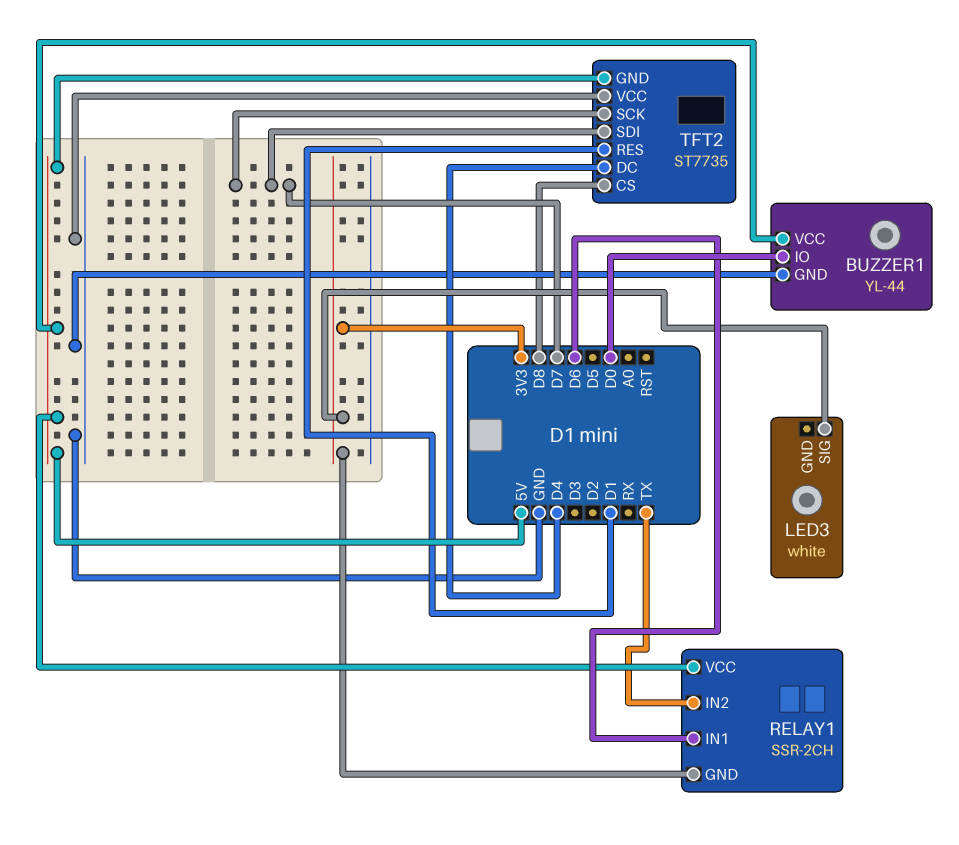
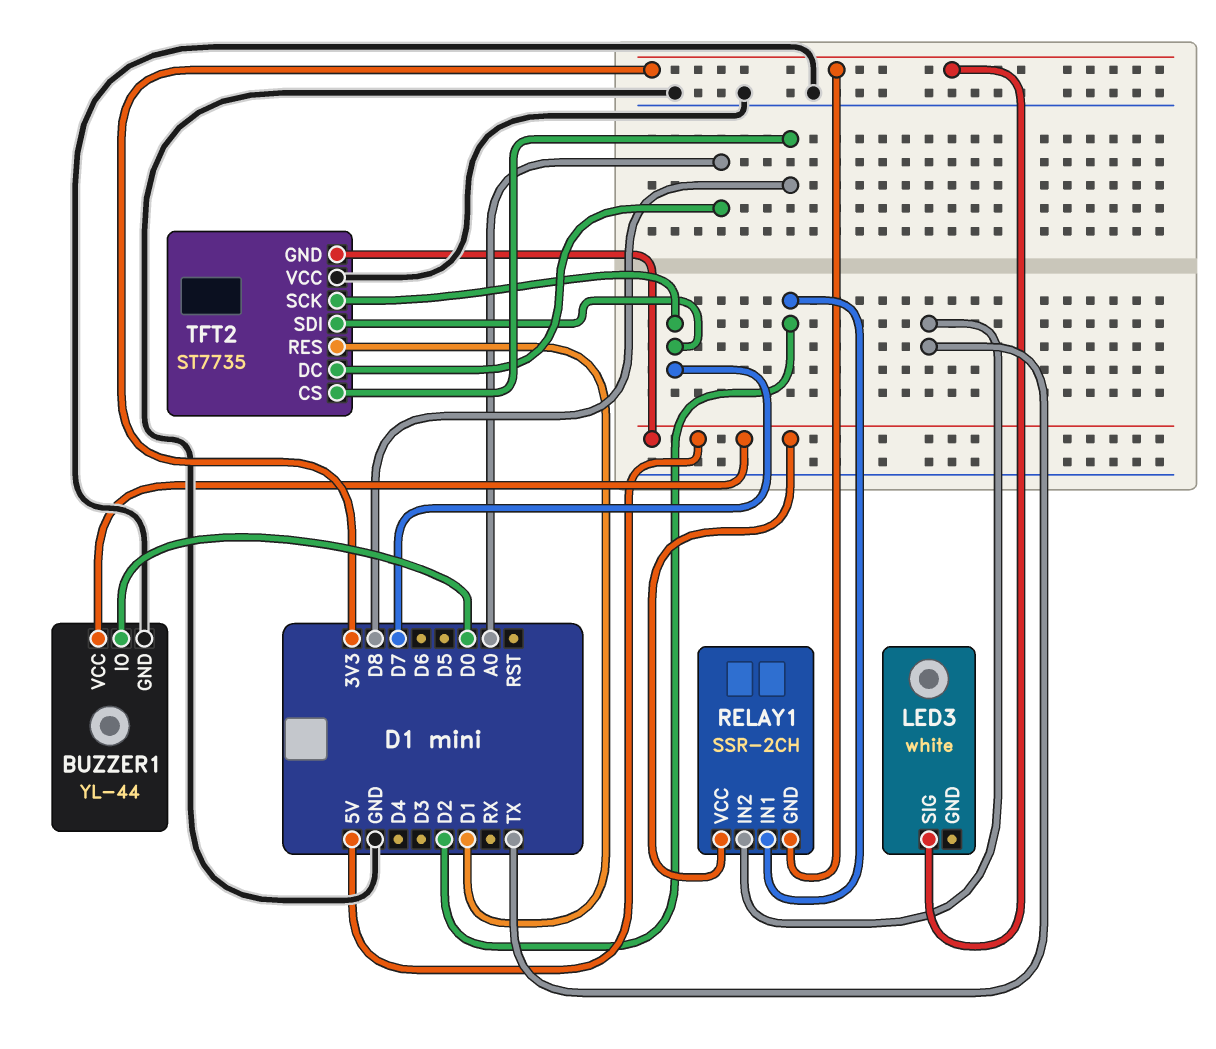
RELAY1 pin IN1: D6 -> D2
TFT2 pin DC: D4 -> A0

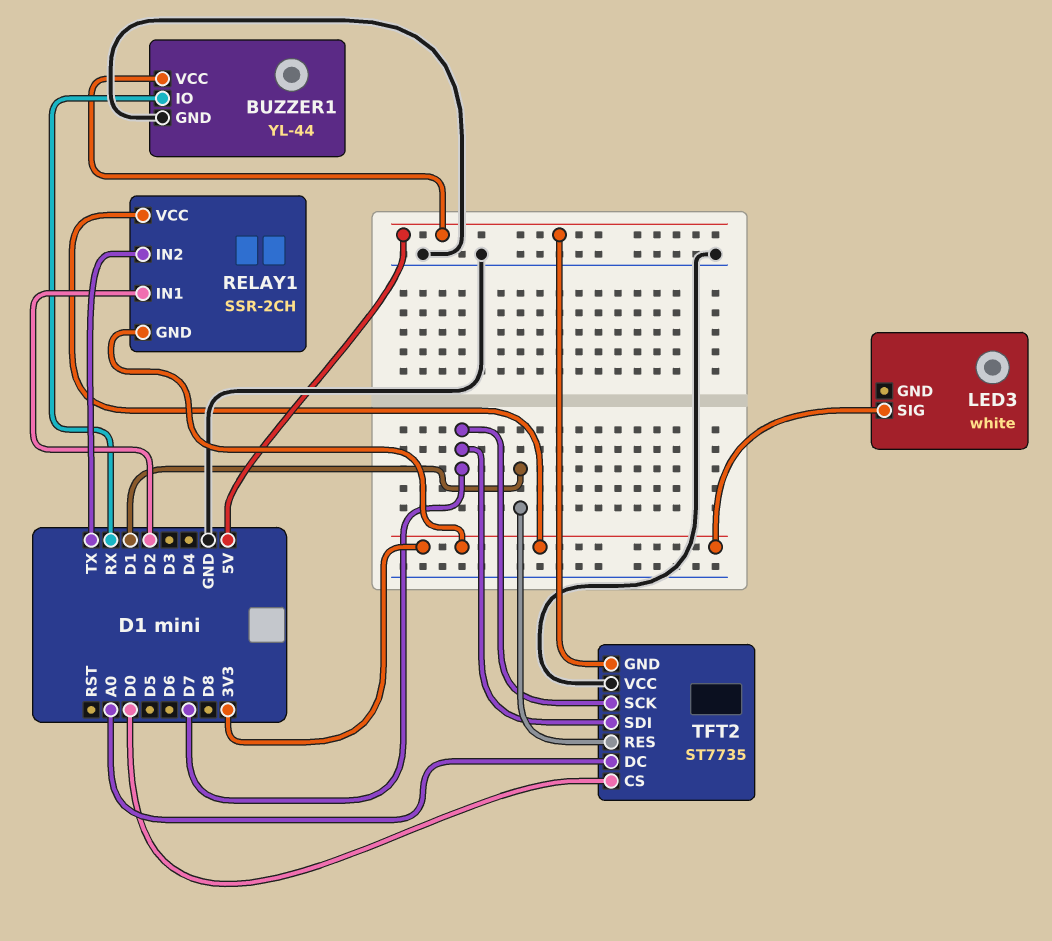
BUZZER1 pin IO: D0 -> RX
RELAY1 pin VCC: 5V -> 3V3
TFT2 pin CS: D8 -> D0

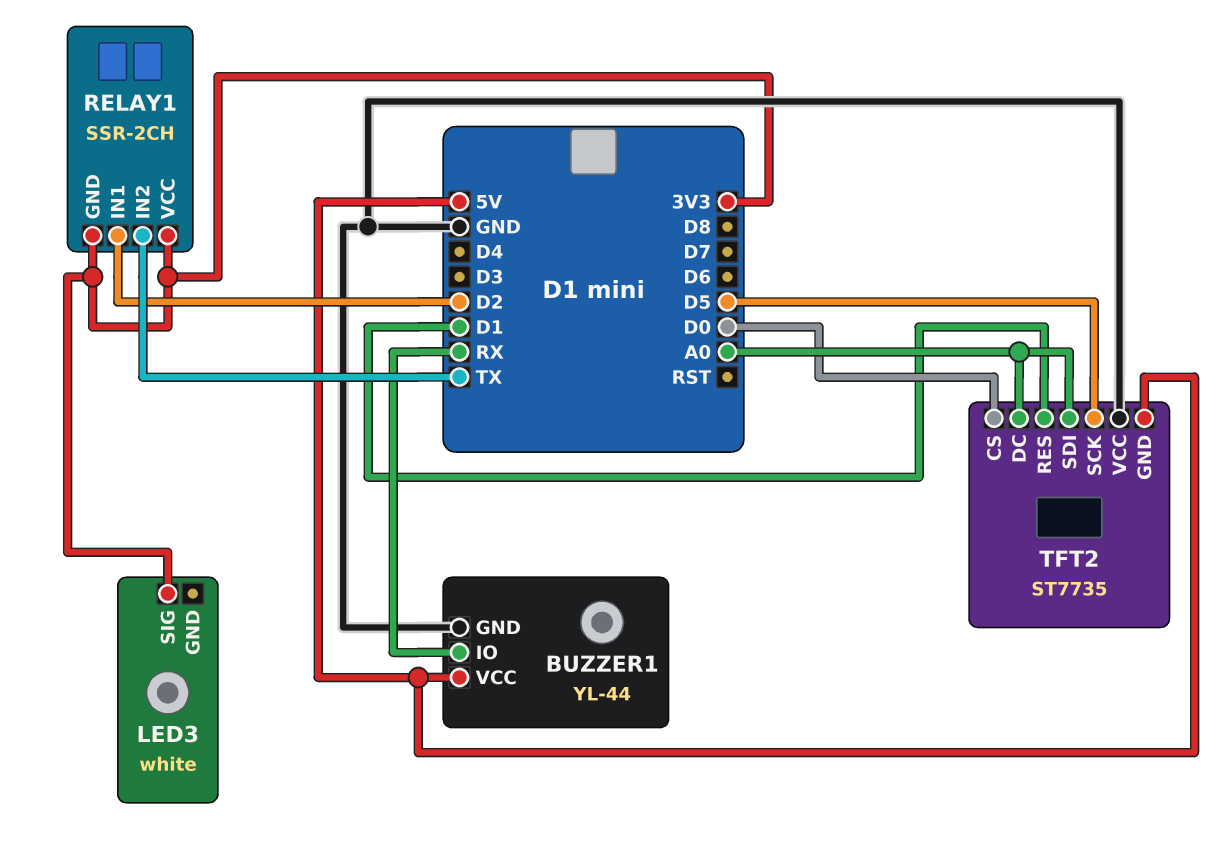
TFT2 pin SCK: D7 -> D5
TFT2 pin SDI: D7 -> A0

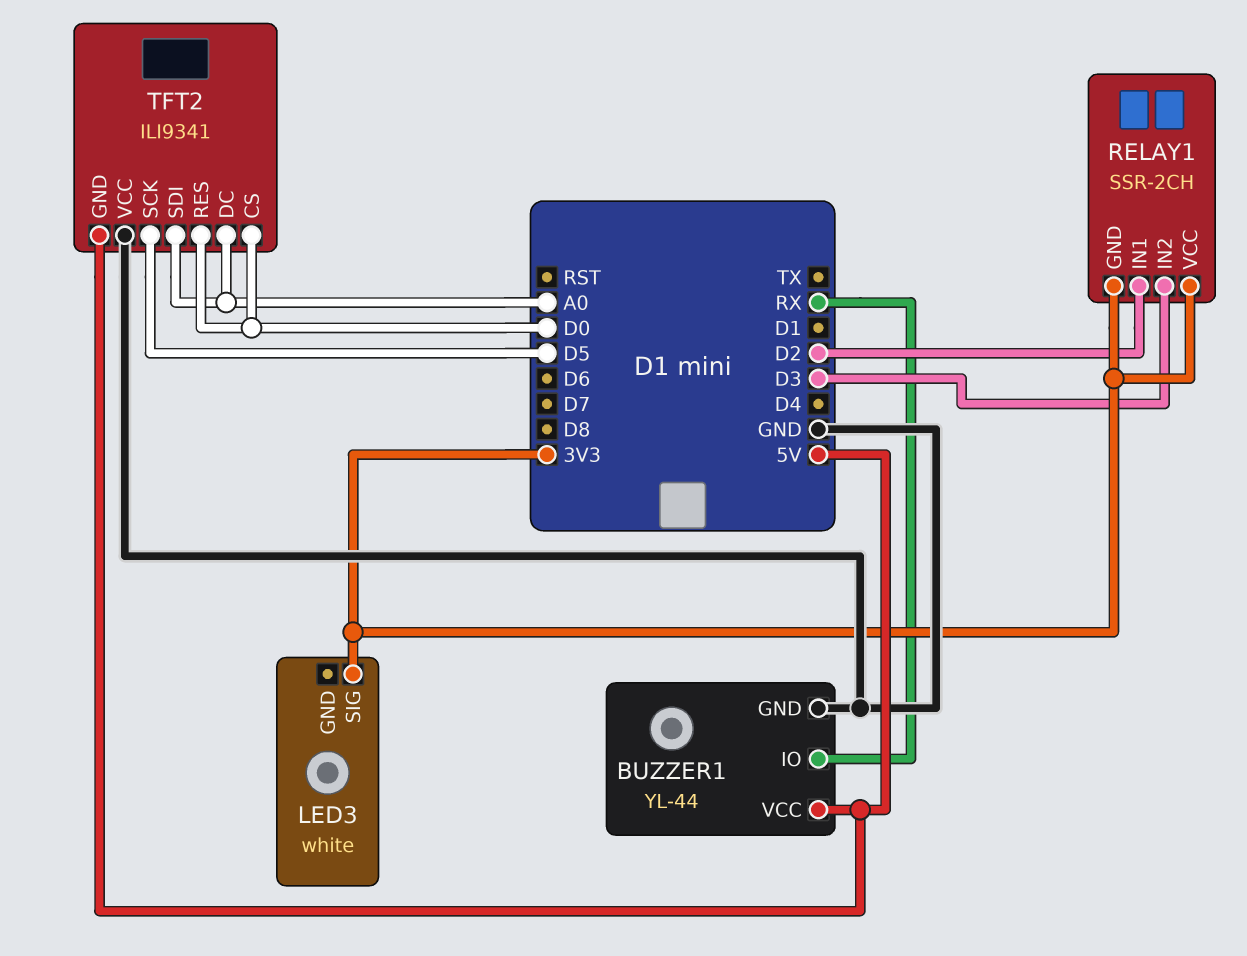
RELAY1 pin IN2: TX -> D3
TFT2: ST7735 -> ILI9341
TFT2 pin RES: D1 -> D0

